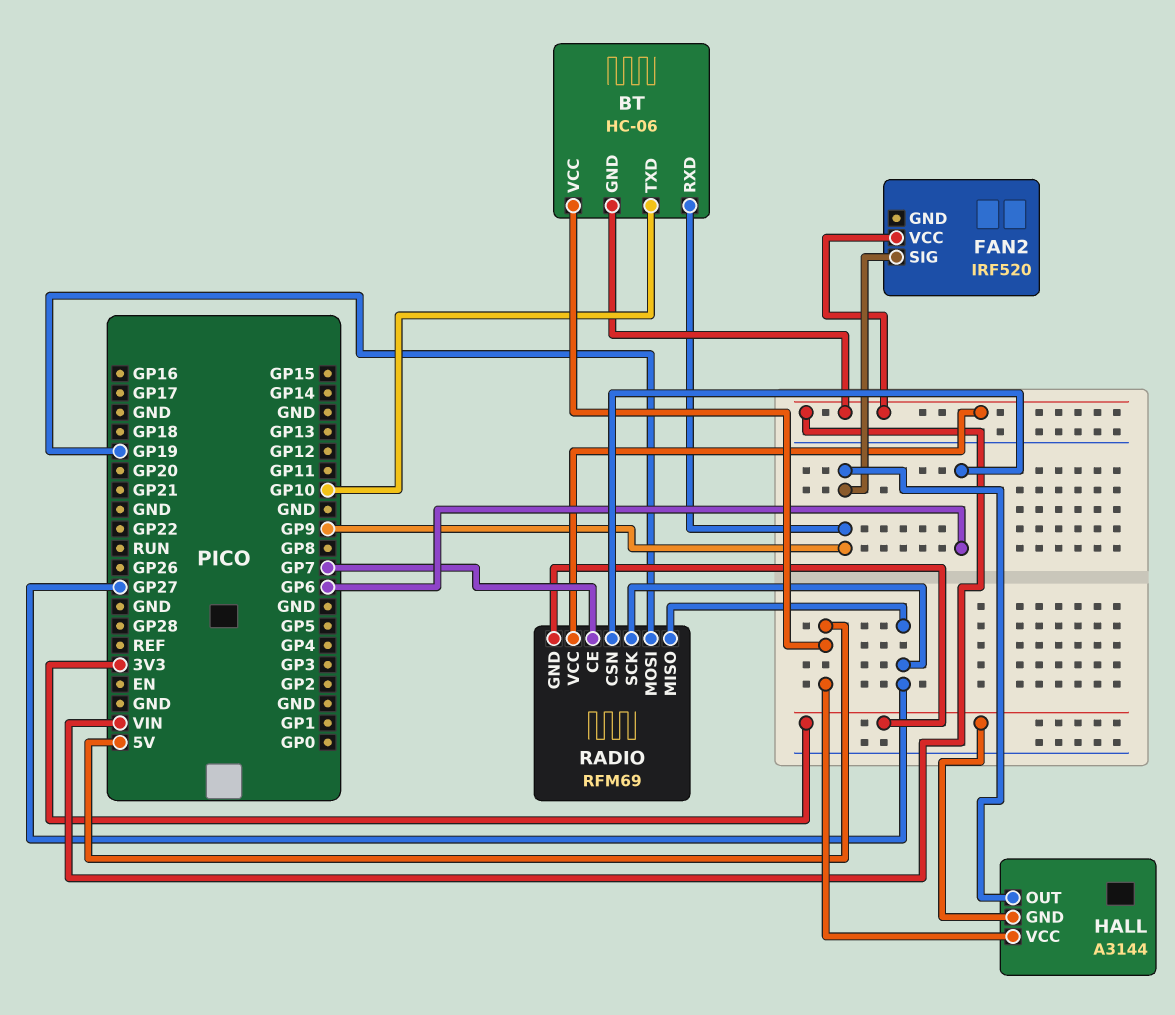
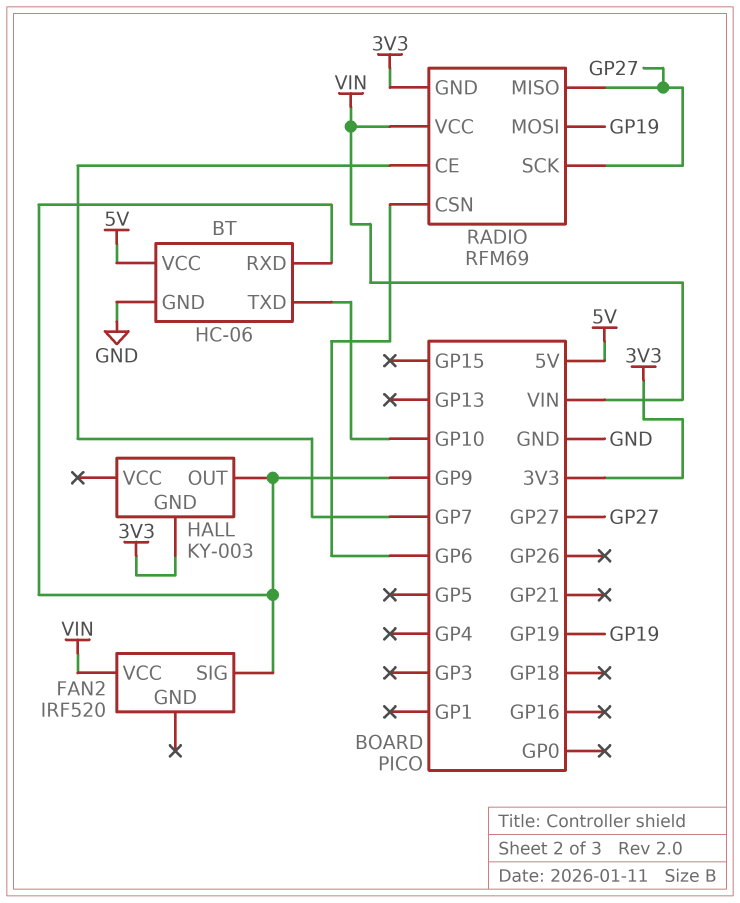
BT pin GND: VIN -> GND
HALL: A3144 -> KY-003
HALL pin VCC: 5V -> none

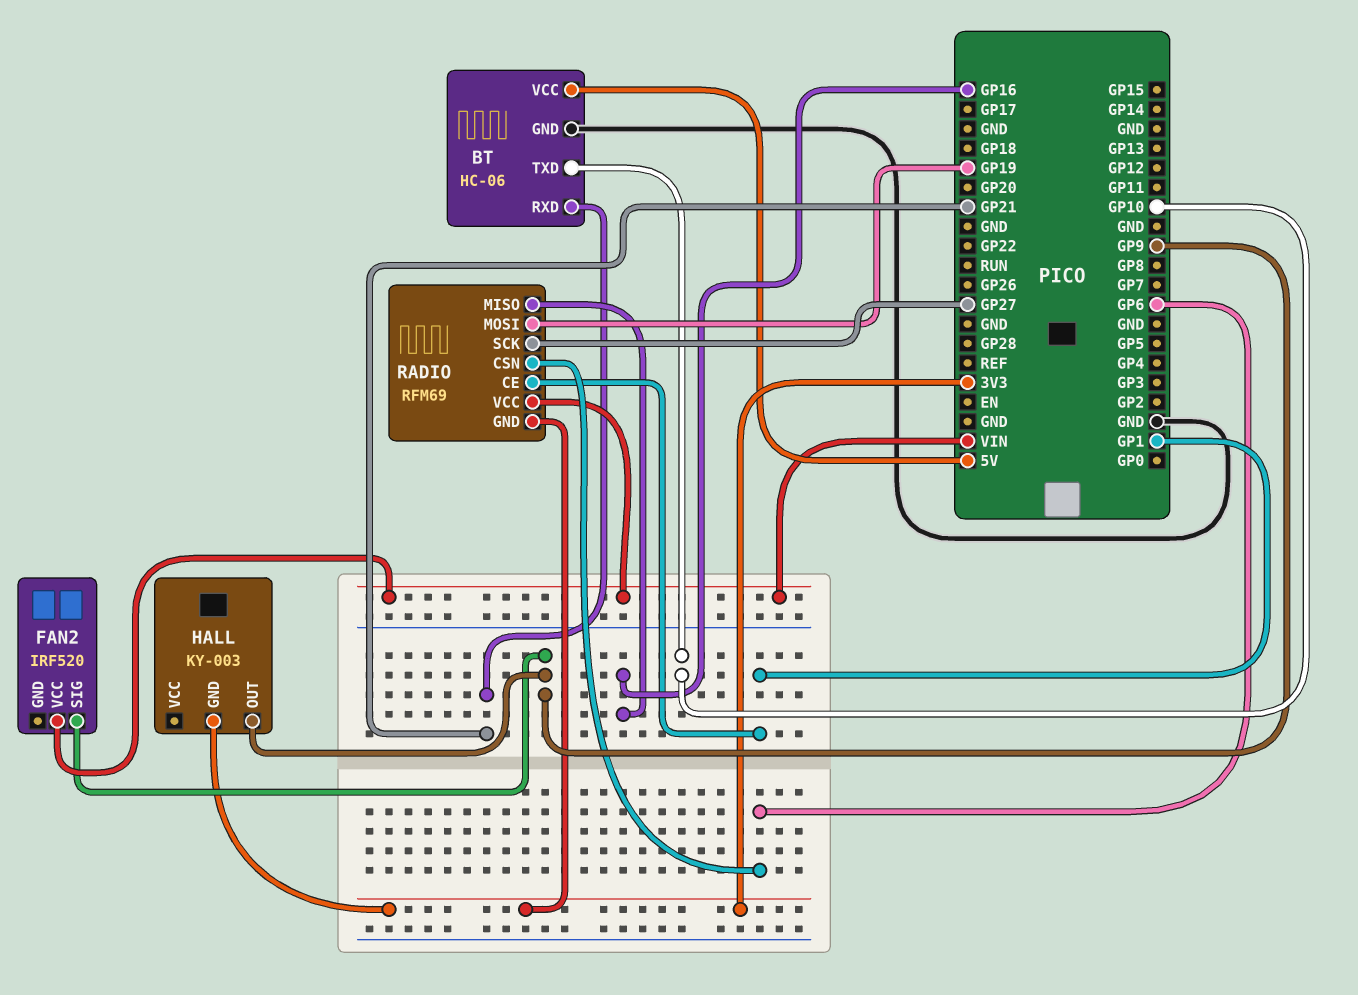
BT pin RXD: GP9 -> GP21
RADIO pin CE: GP7 -> GP1
RADIO pin MISO: GP27 -> GP16

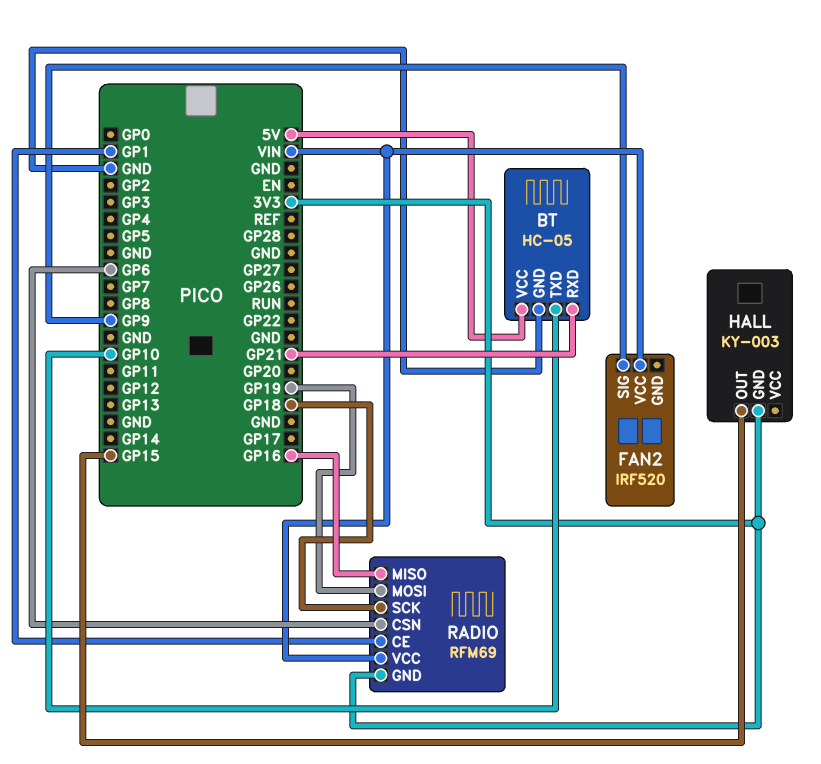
BT: HC-06 -> HC-05
HALL pin OUT: GP9 -> GP15
RADIO pin SCK: GP27 -> GP18

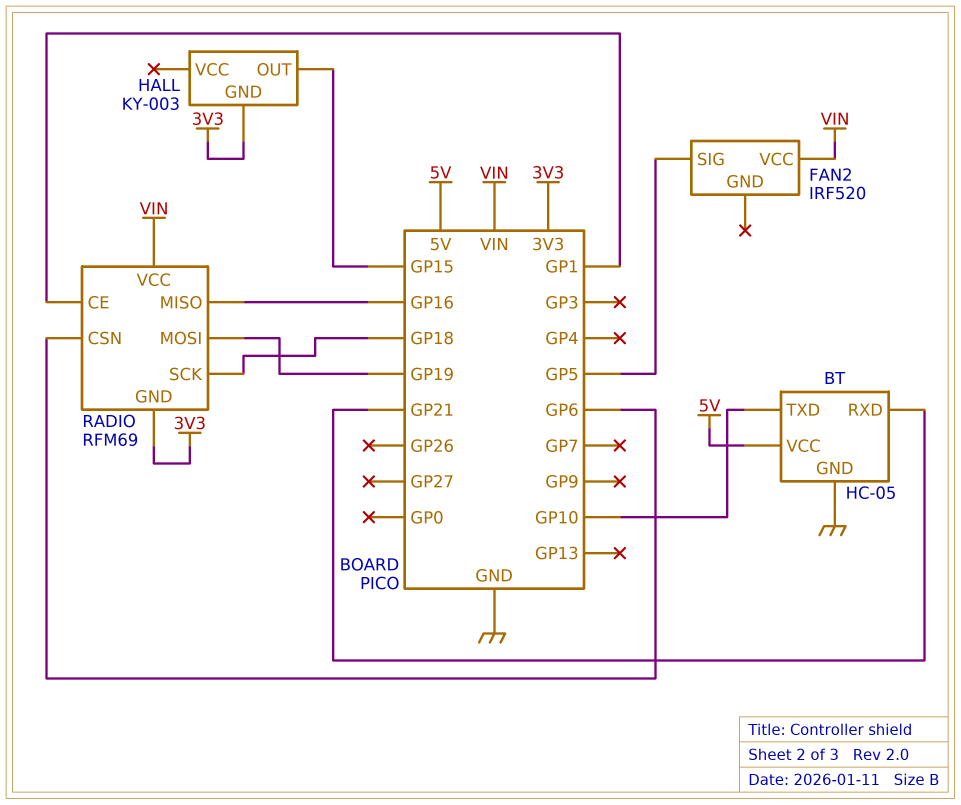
FAN2 pin SIG: GP9 -> GP5

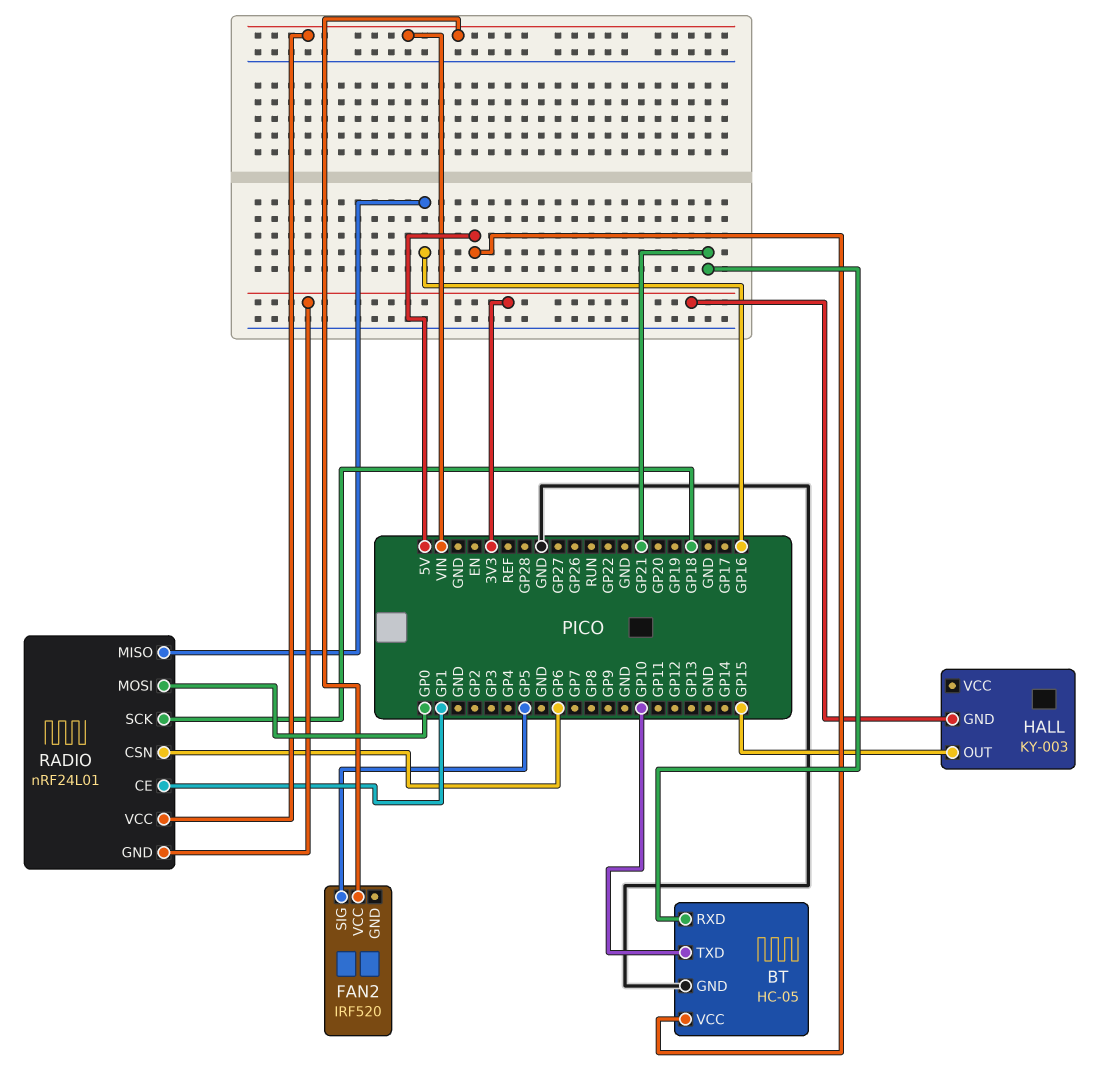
RADIO: RFM69 -> nRF24L01
RADIO pin MOSI: GP19 -> GP0

